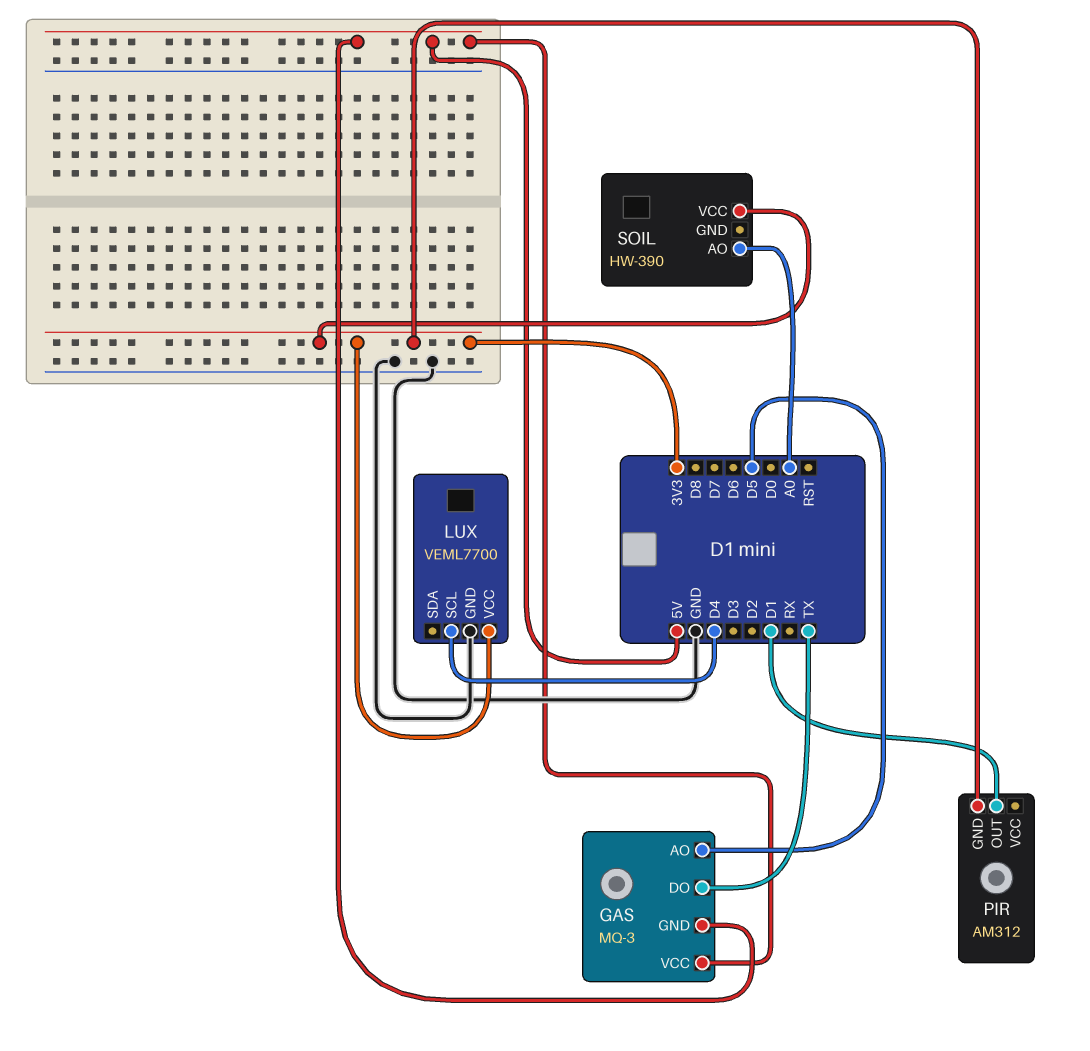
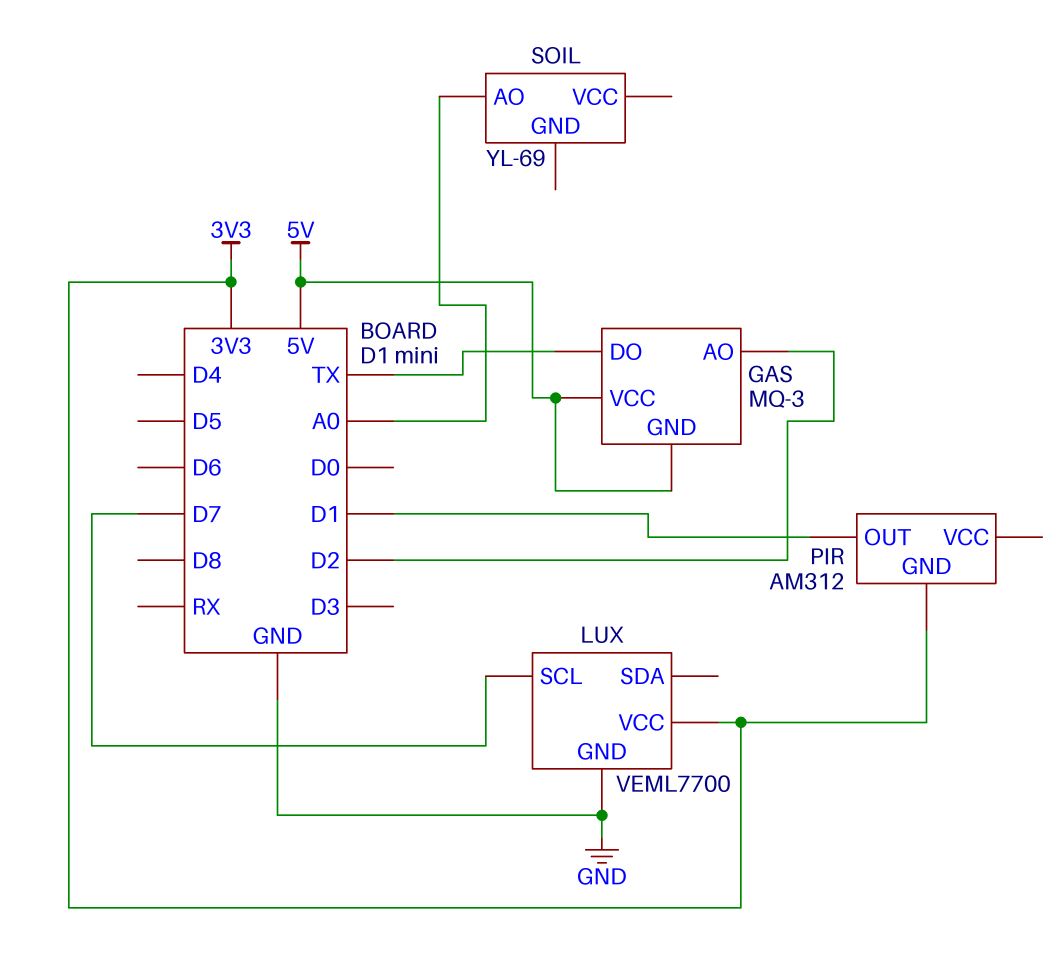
GAS pin AO: D5 -> D2
LUX pin SCL: D4 -> D7
SOIL: HW-390 -> YL-69
SOIL pin VCC: 3V3 -> none

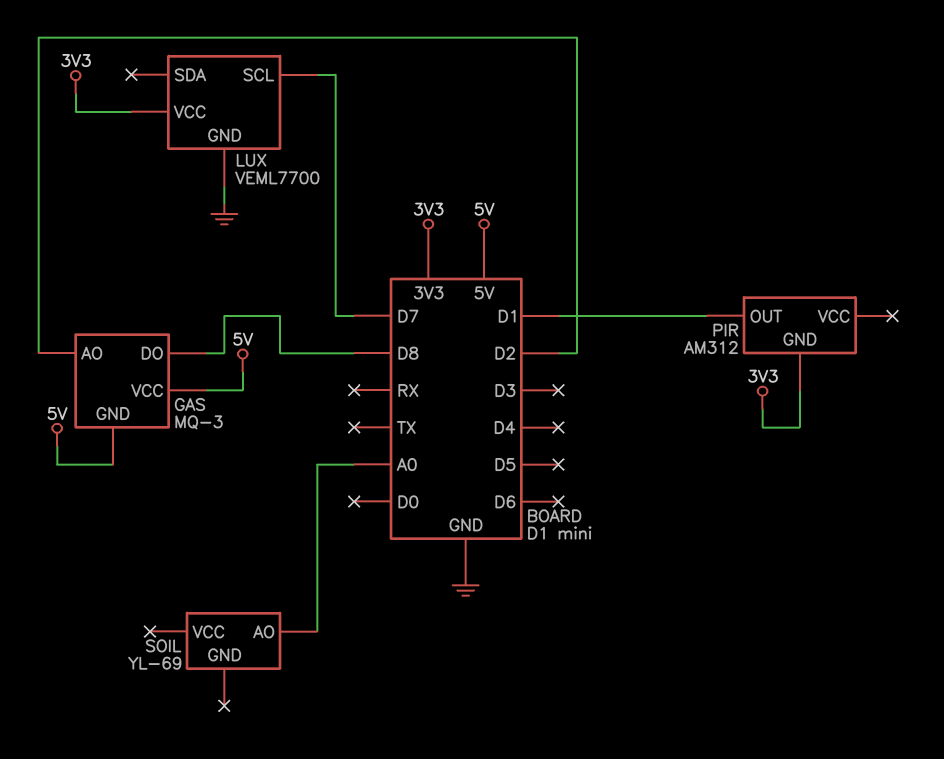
GAS pin DO: TX -> D8

